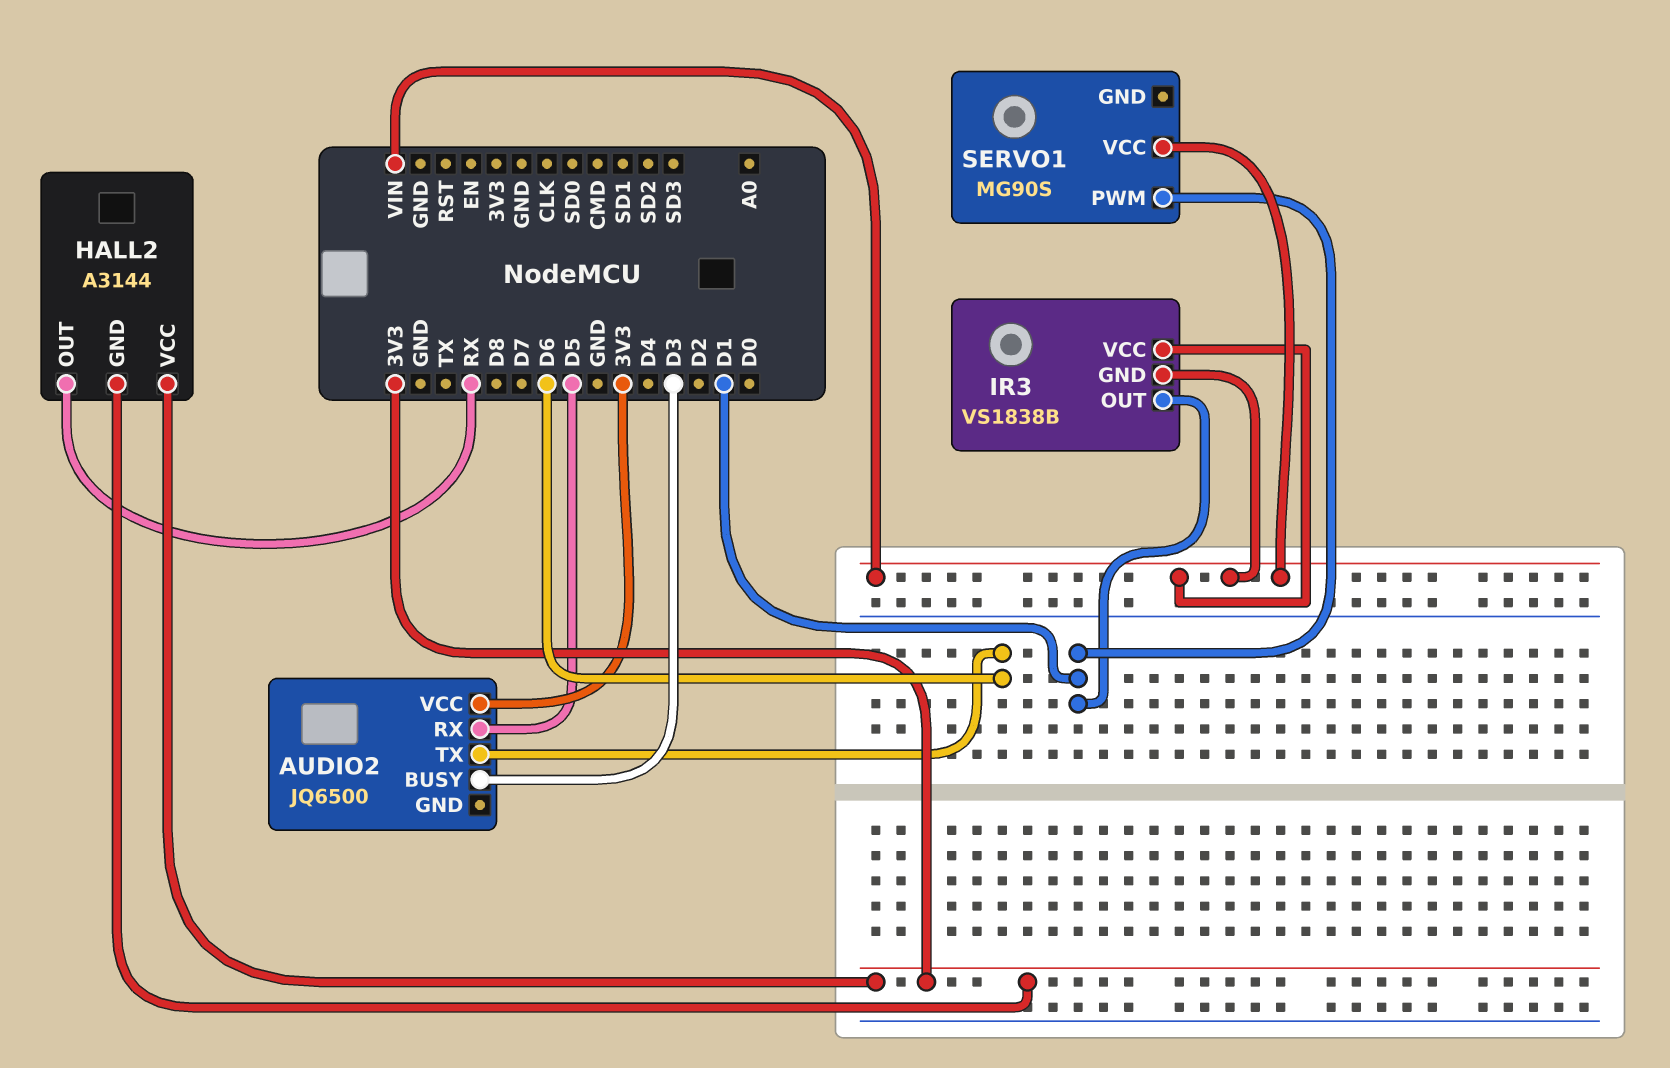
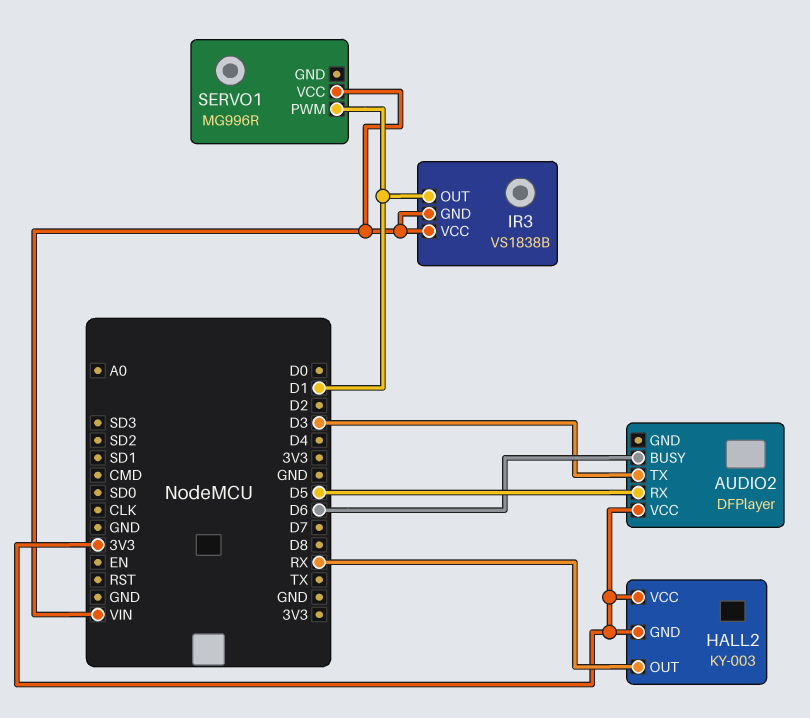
AUDIO2: JQ6500 -> DFPlayer
AUDIO2 pin BUSY: D3 -> D6
AUDIO2 pin TX: D6 -> D3
HALL2: A3144 -> KY-003
SERVO1: MG90S -> MG996R

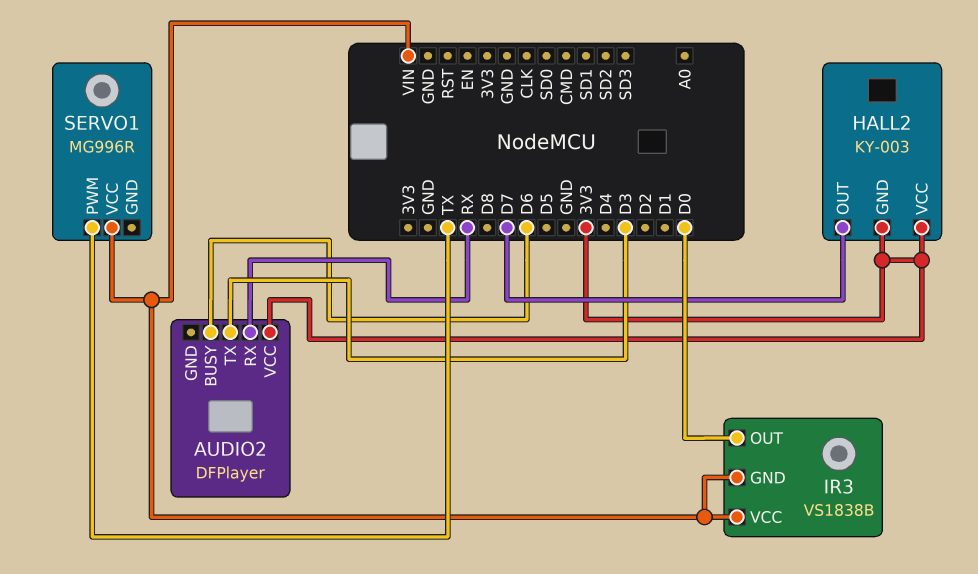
AUDIO2 pin RX: D5 -> RX
HALL2 pin OUT: RX -> D7
IR3 pin OUT: D1 -> D0
SERVO1 pin PWM: D1 -> TX

